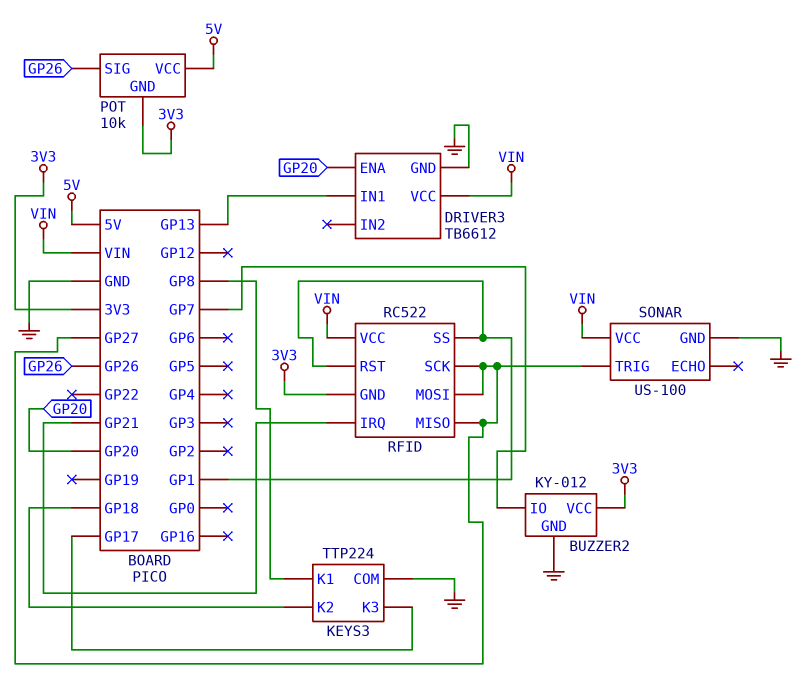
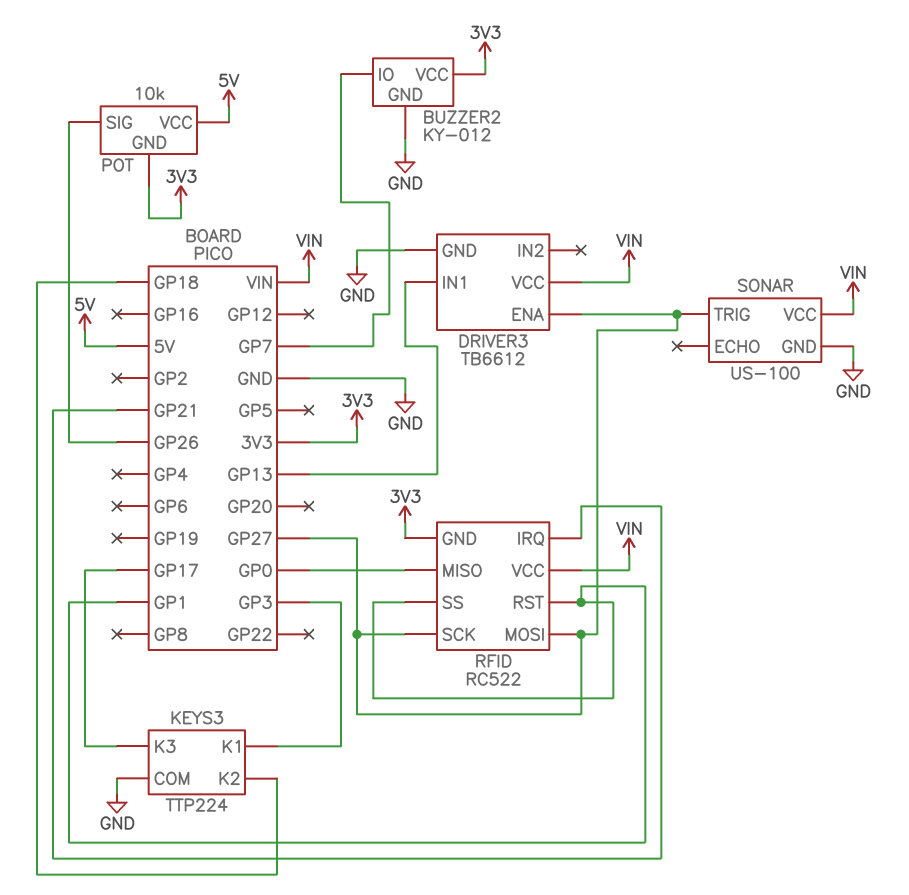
DRIVER3 pin ENA: GP20 -> GP27
KEYS3 pin K1: GP8 -> GP3
RFID pin MISO: GP27 -> GP0

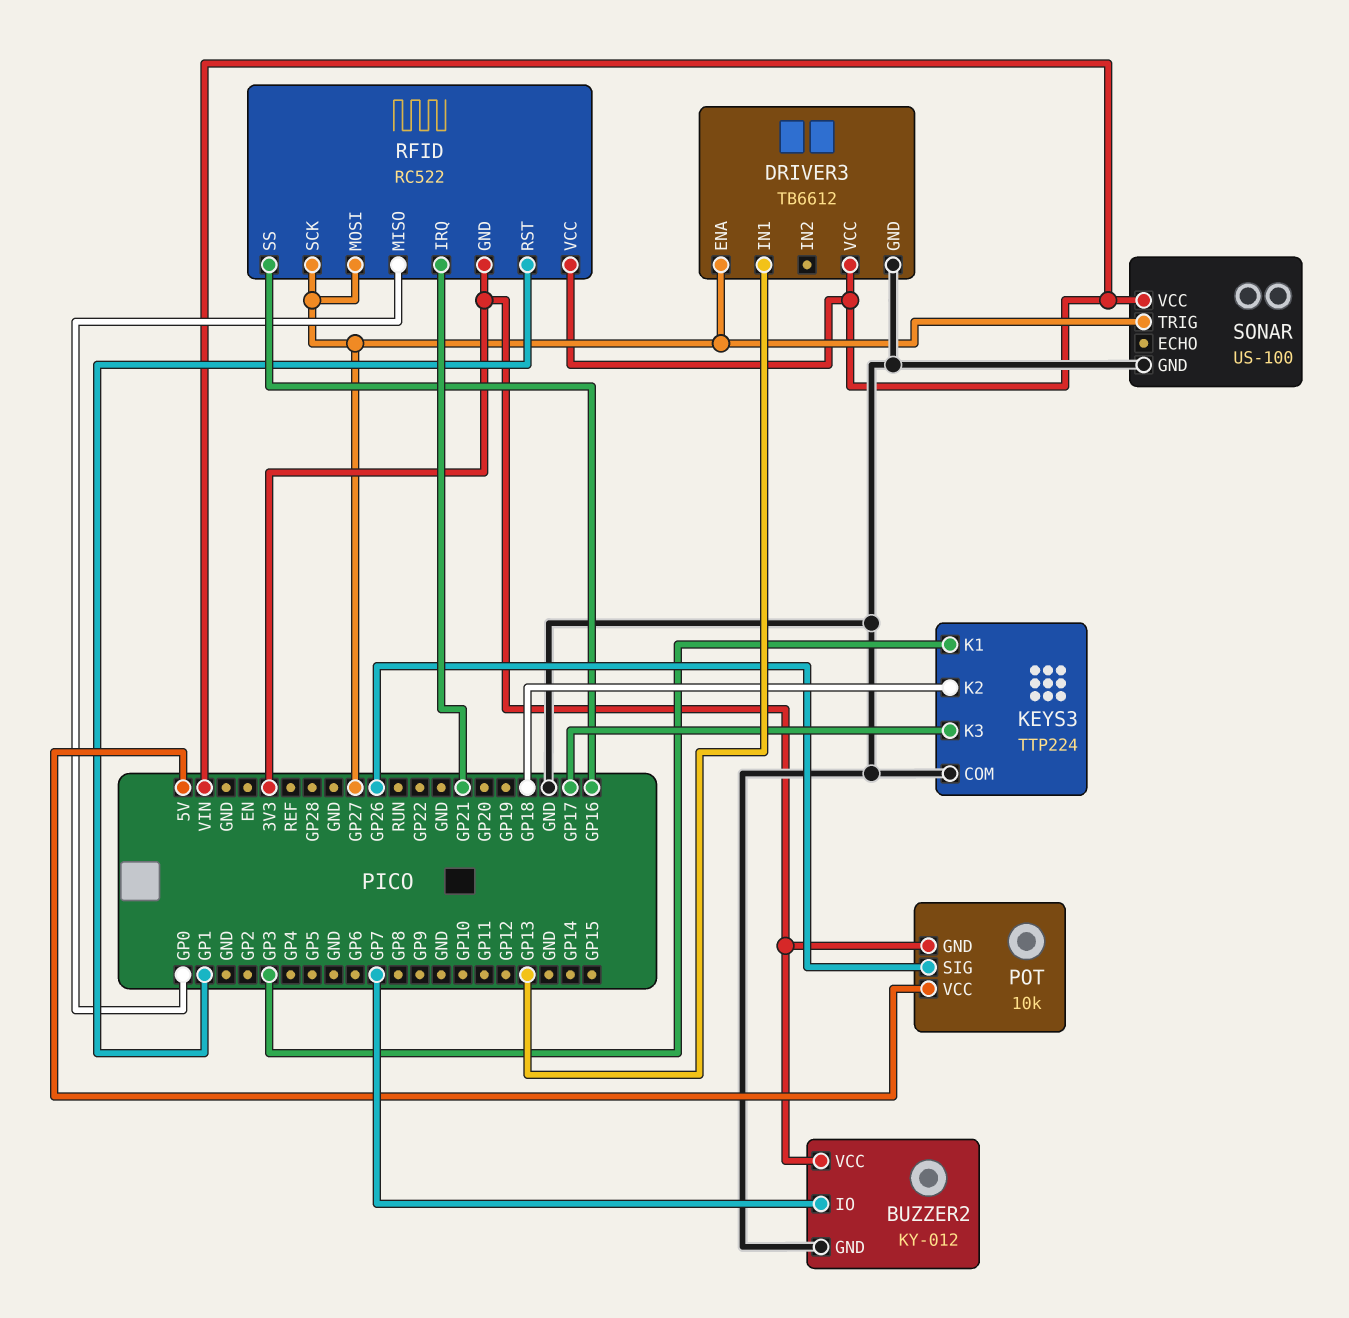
RFID pin SS: GP1 -> GP16

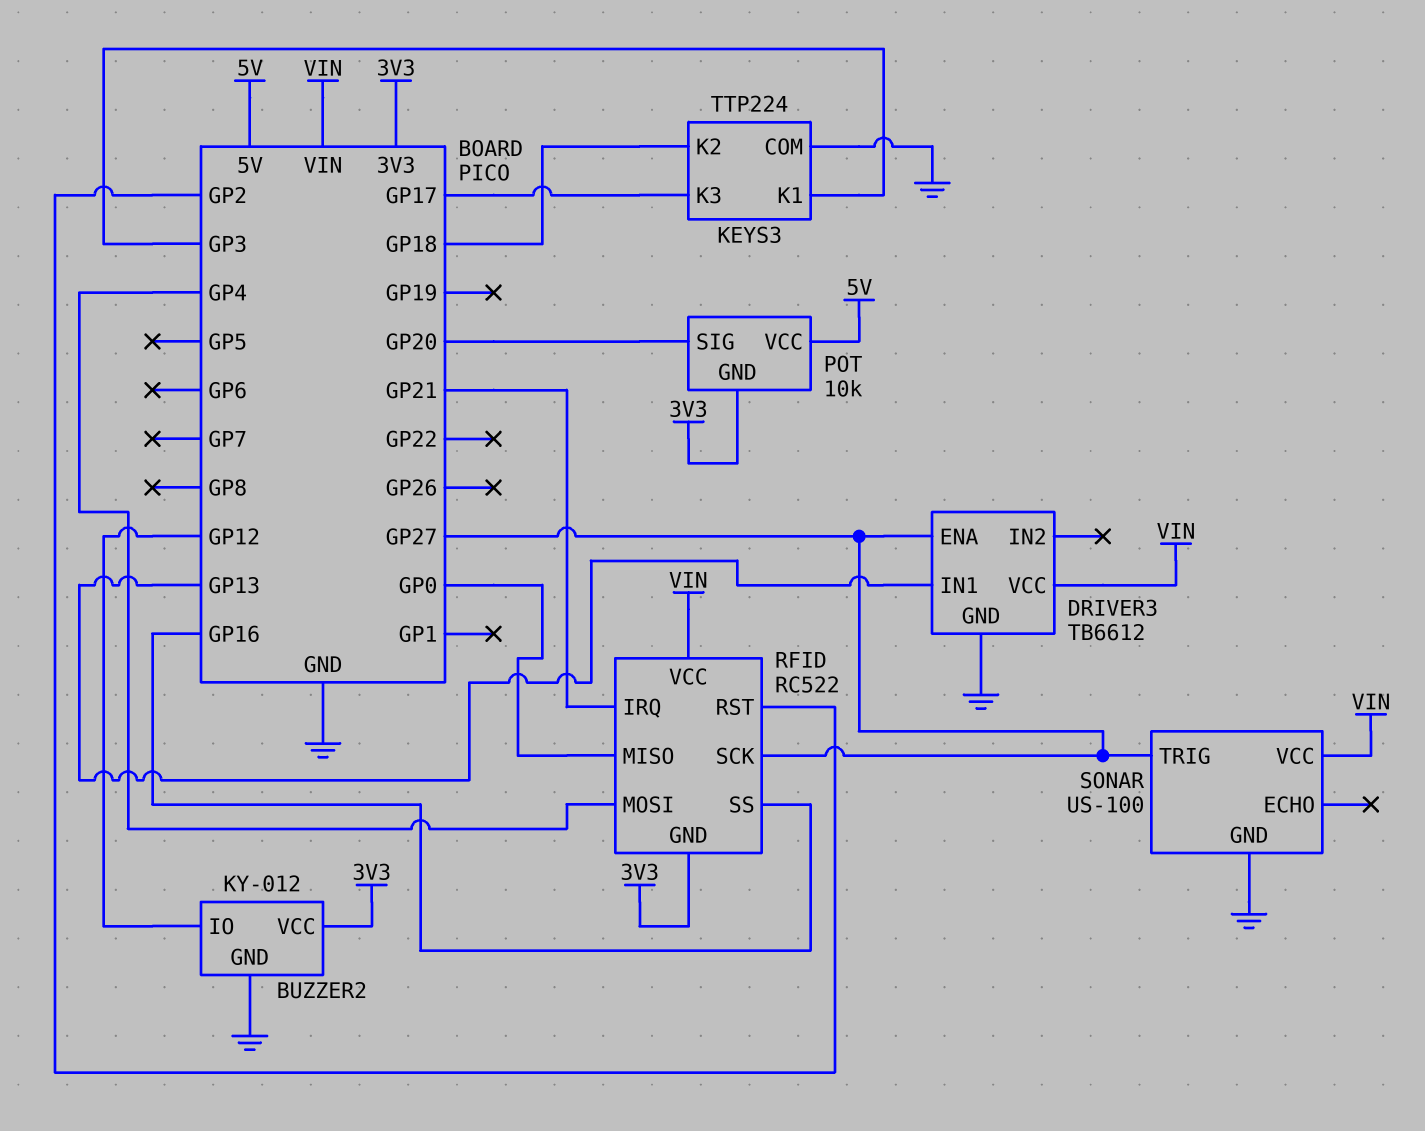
BUZZER2 pin IO: GP7 -> GP12
POT pin SIG: GP26 -> GP20
RFID pin MOSI: GP27 -> GP4
RFID pin RST: GP1 -> GP2

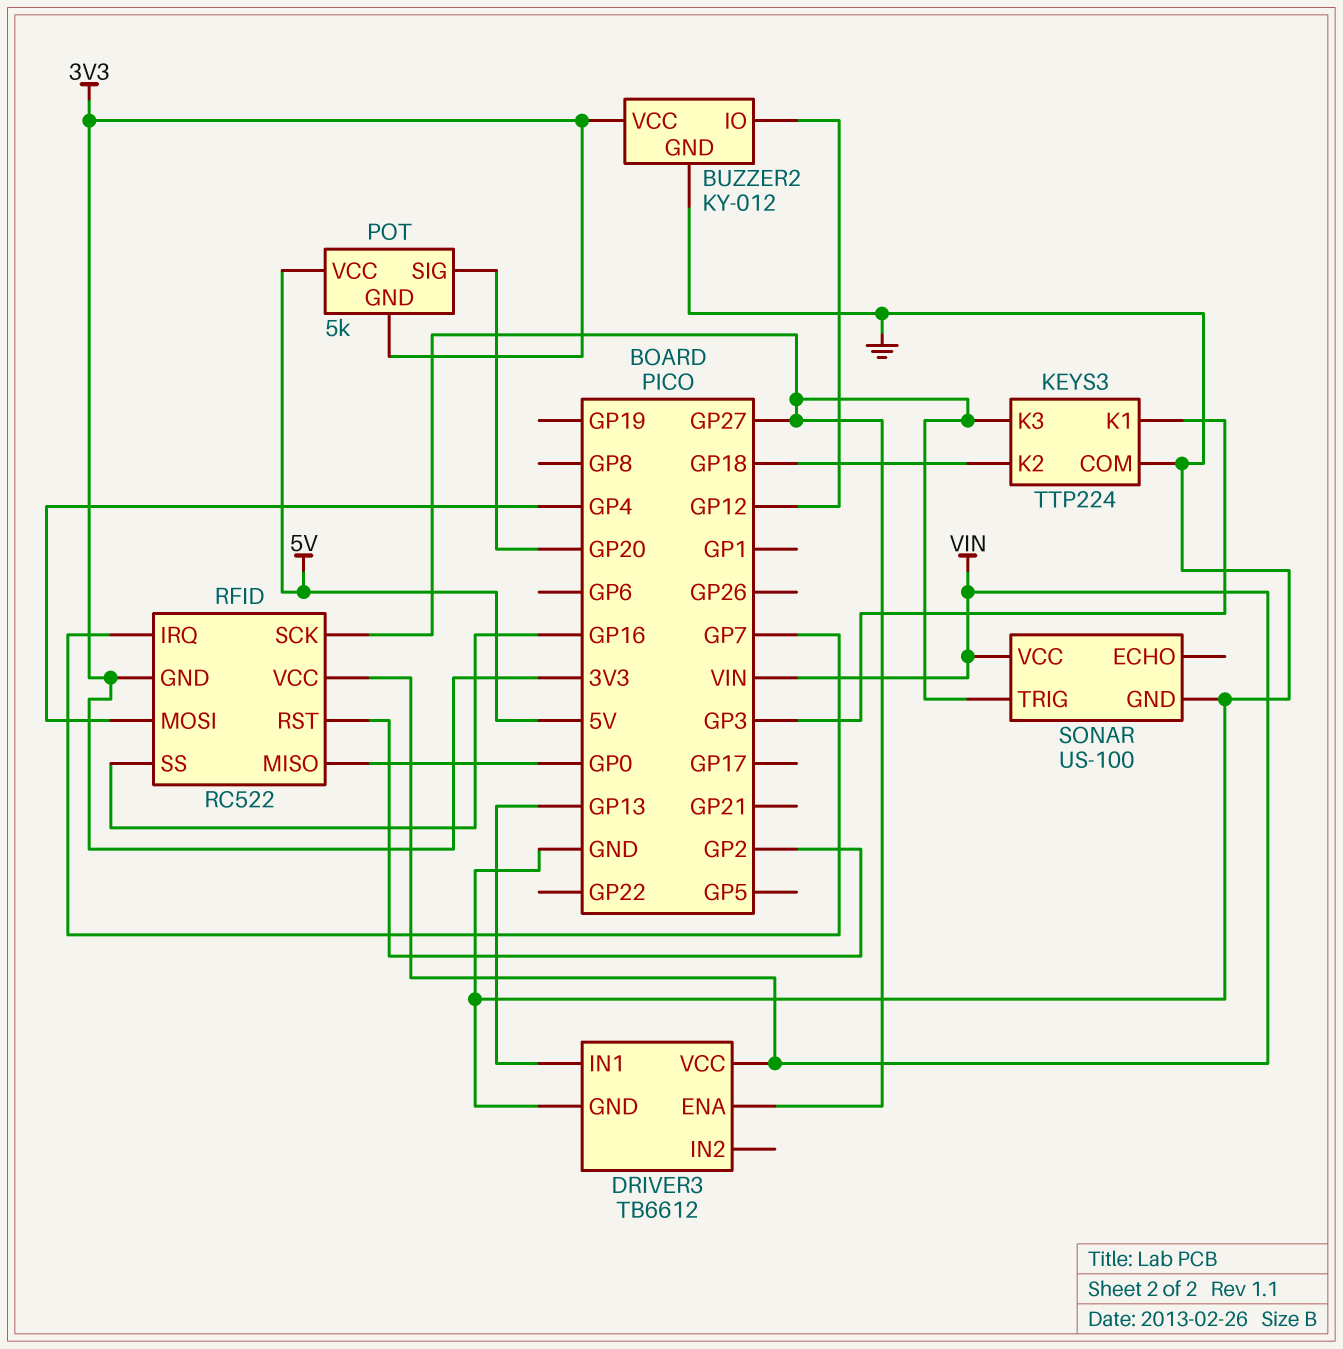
KEYS3 pin K3: GP17 -> GP27
POT: 10k -> 5k
RFID pin IRQ: GP21 -> GP7

